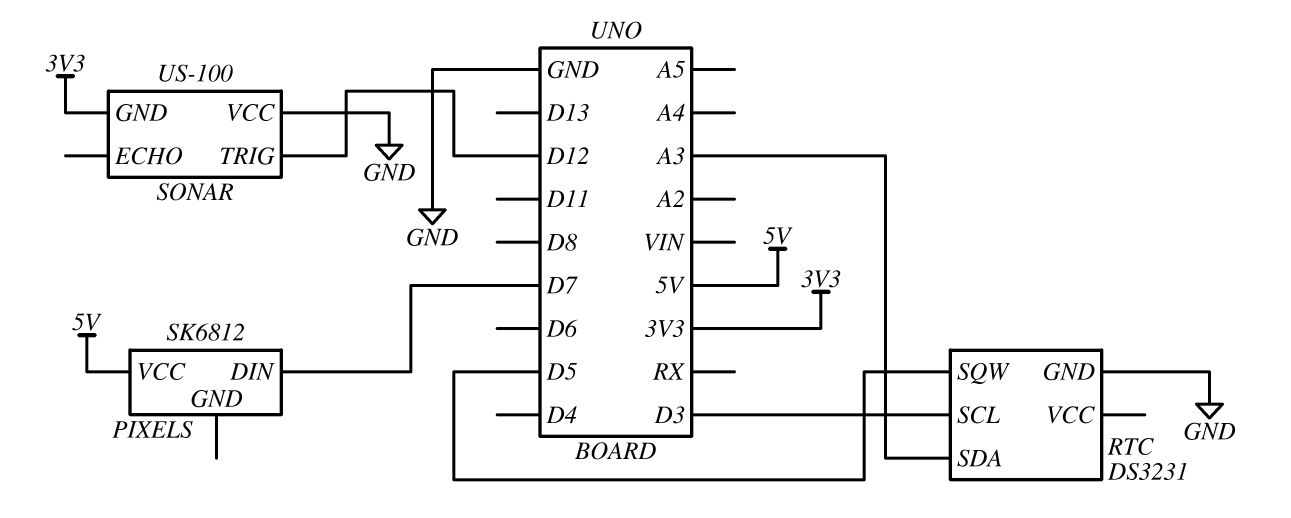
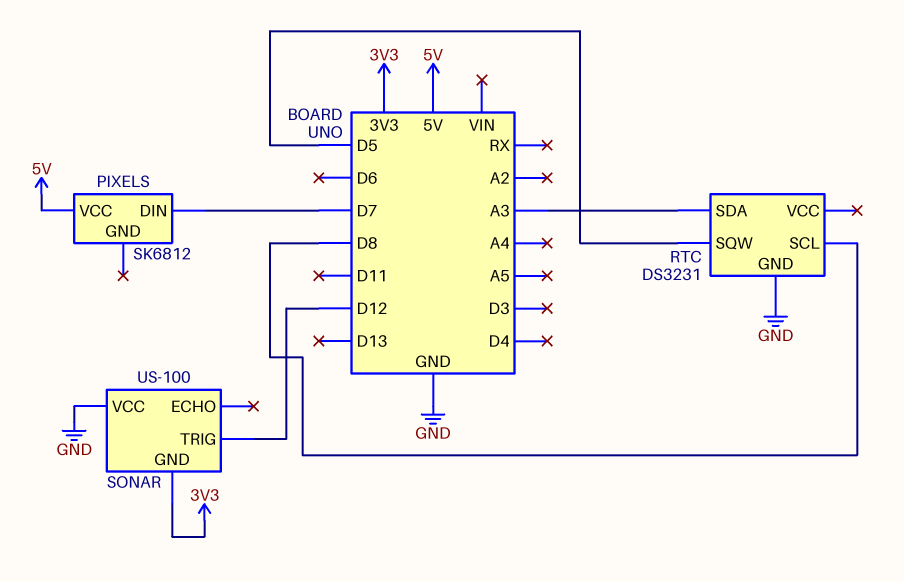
RTC pin SCL: D3 -> D8

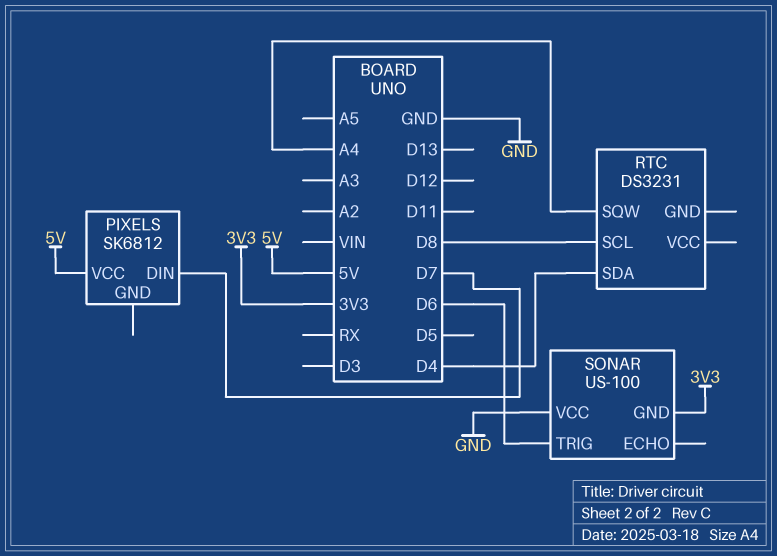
RTC pin GND: GND -> none
RTC pin SDA: A3 -> D4
RTC pin SQW: D5 -> A4
SONAR pin TRIG: D12 -> D6

